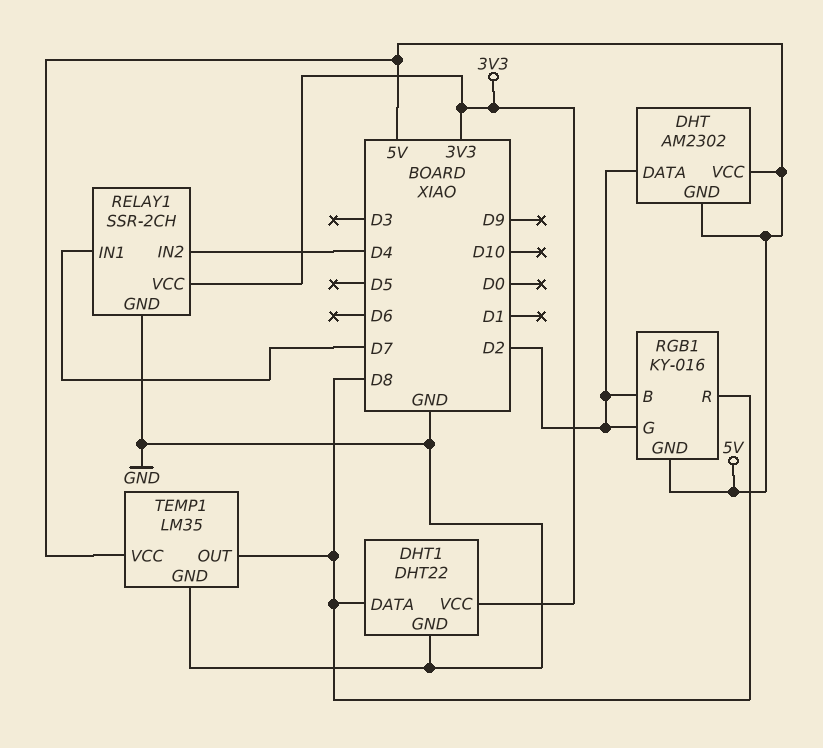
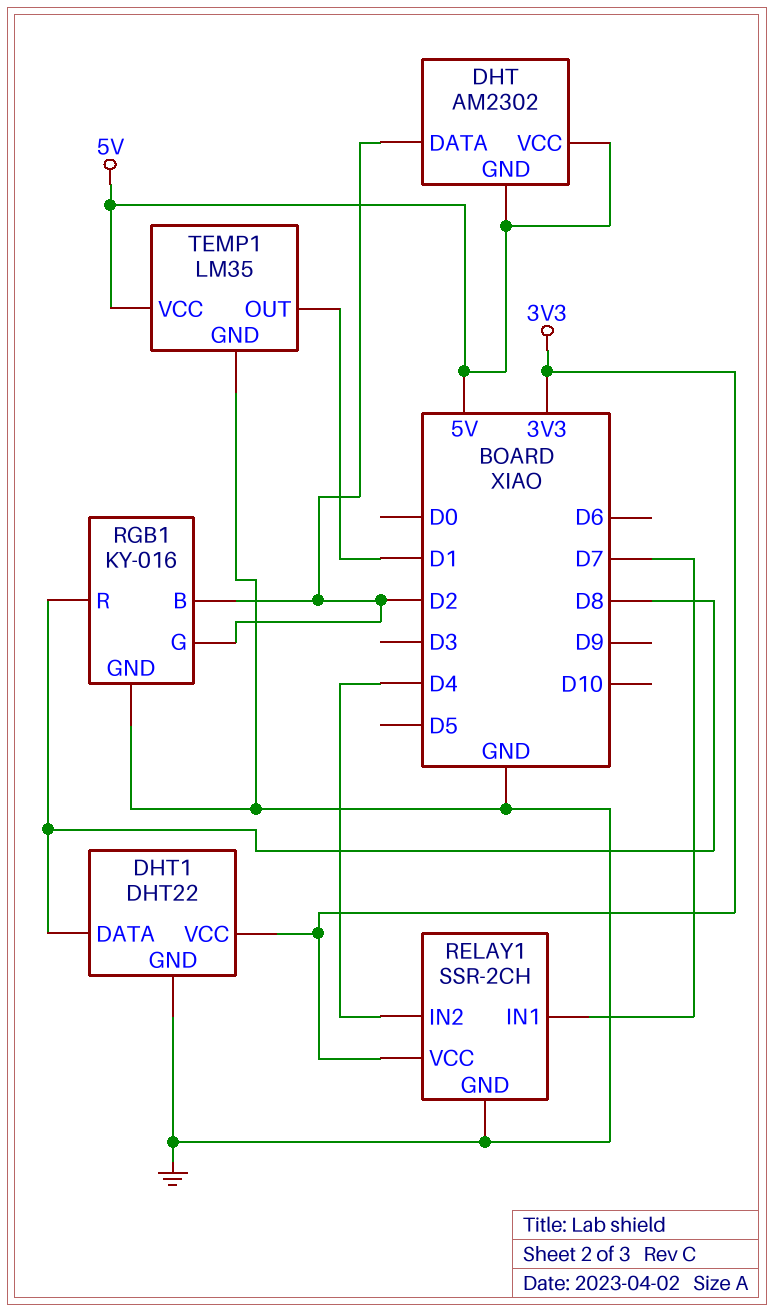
RGB1 pin GND: 5V -> GND
TEMP1 pin OUT: D8 -> D1

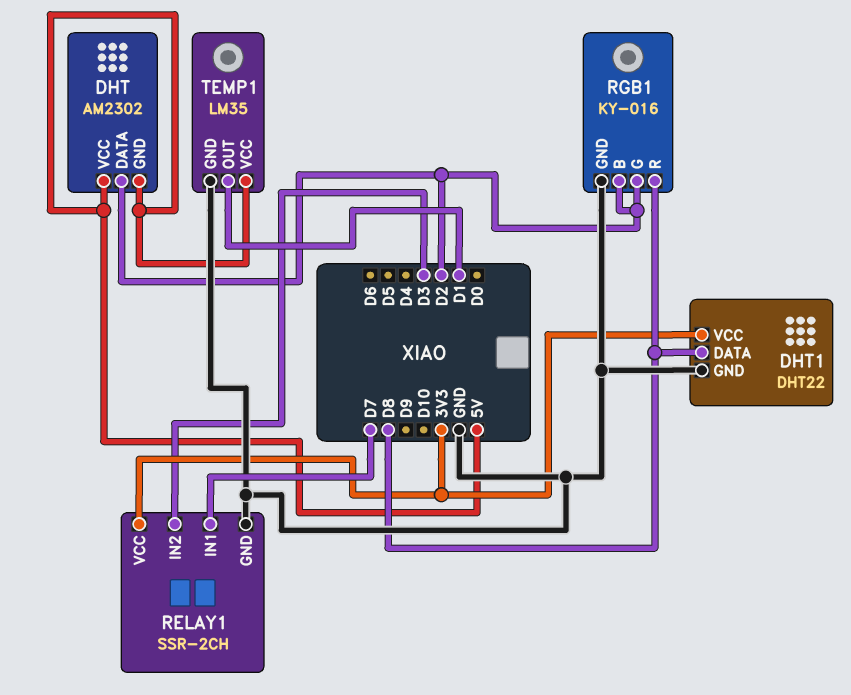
RELAY1 pin IN2: D4 -> D3

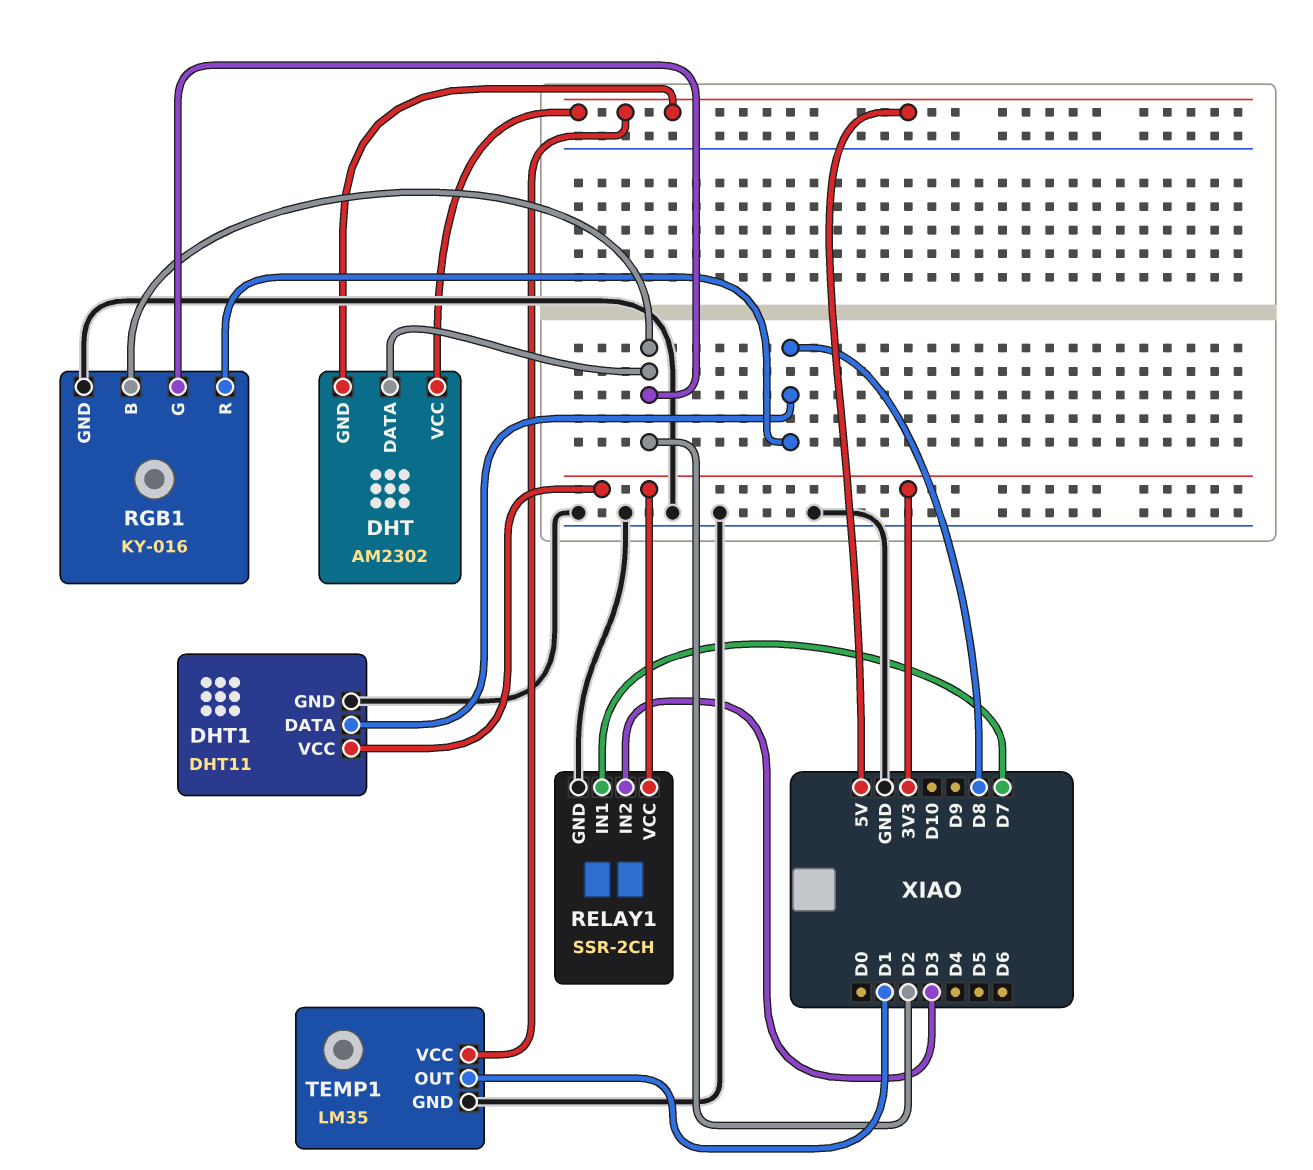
DHT1: DHT22 -> DHT11

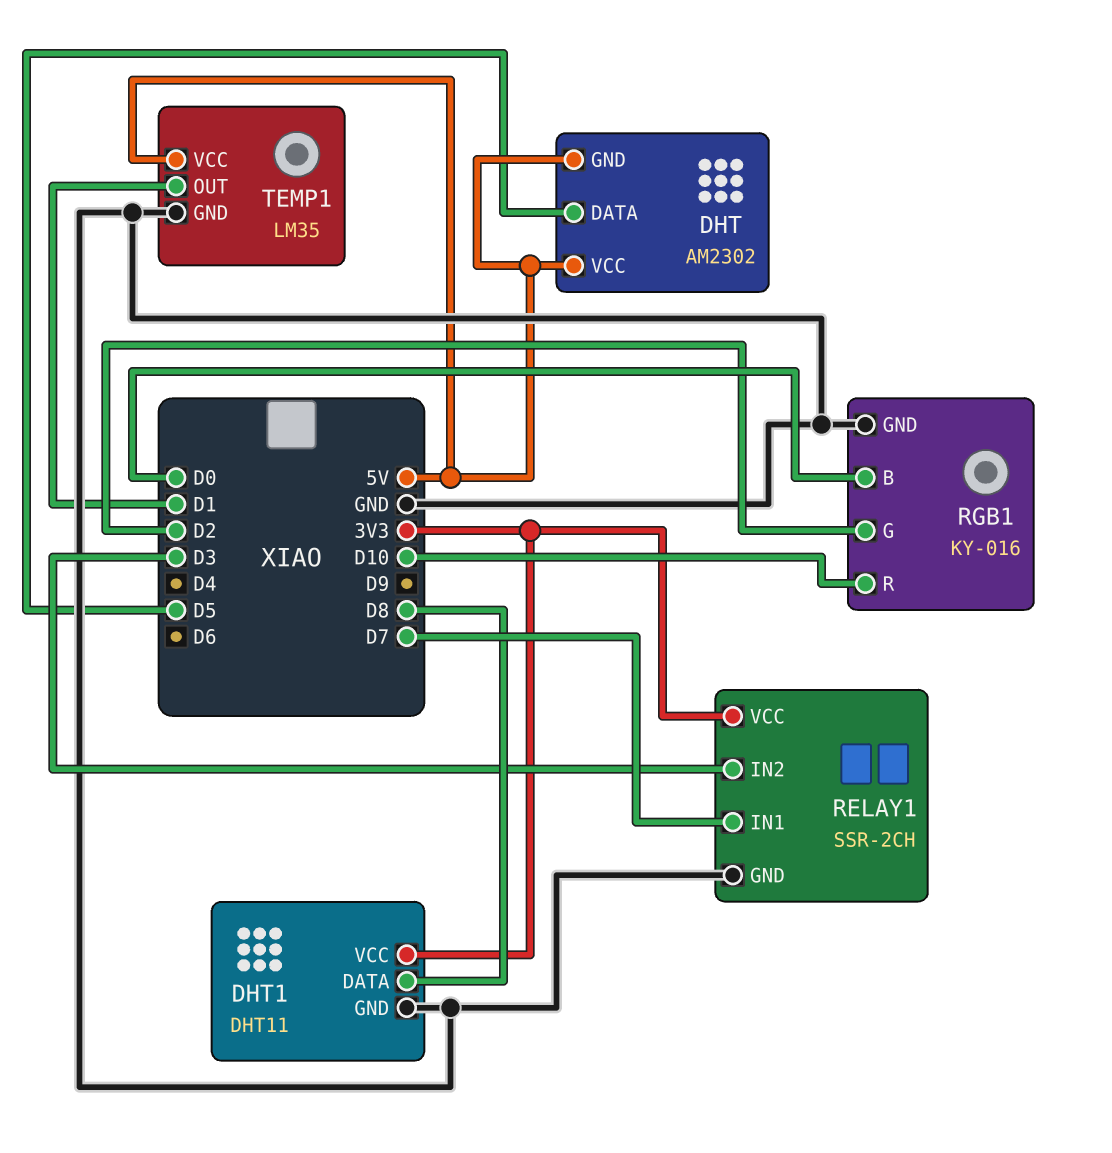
DHT pin DATA: D2 -> D5
RGB1 pin B: D2 -> D0
RGB1 pin R: D8 -> D10

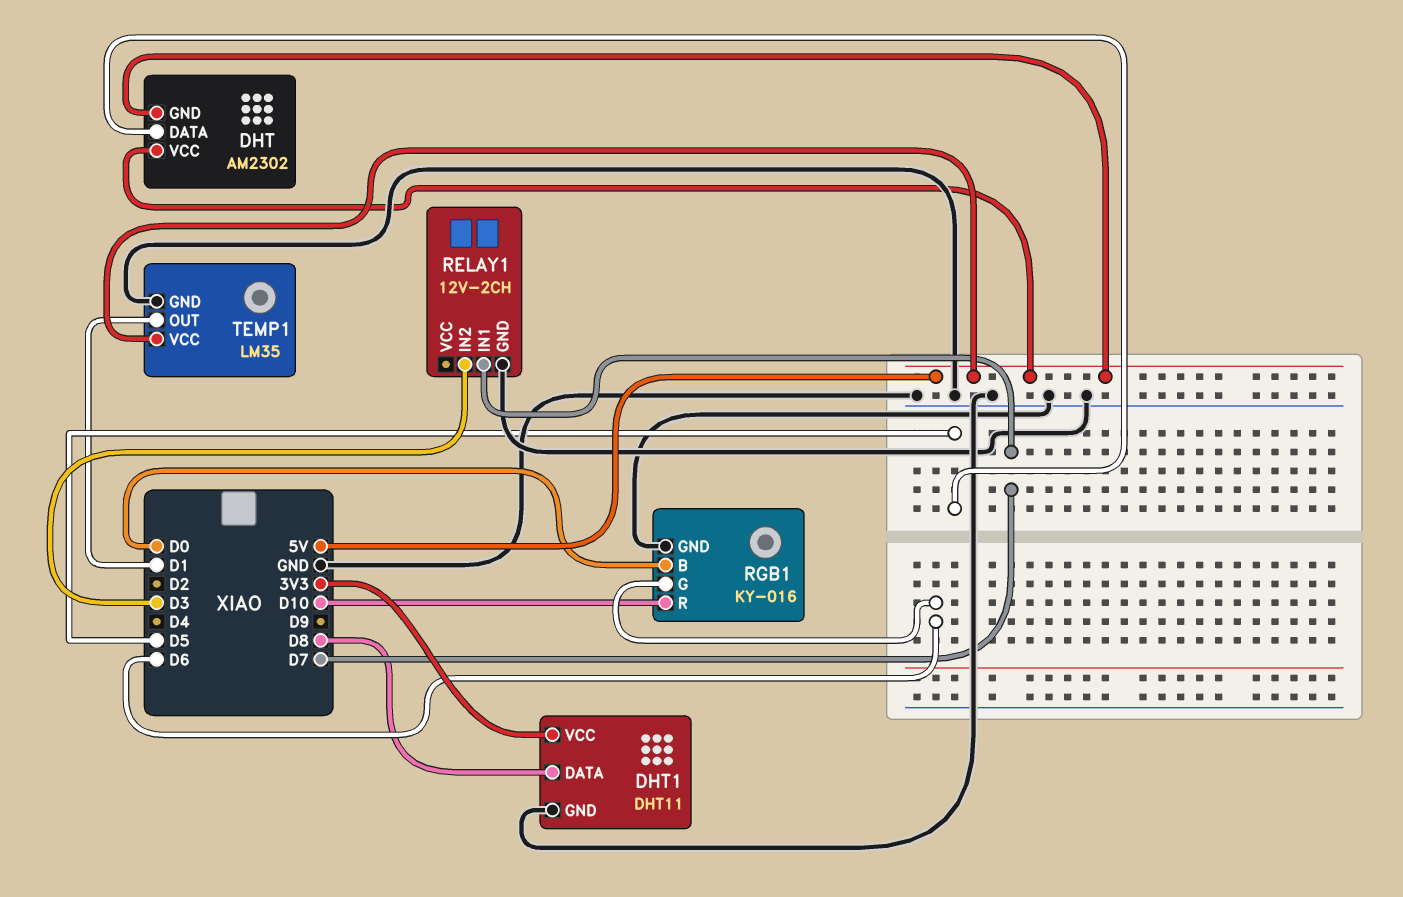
RELAY1: SSR-2CH -> 12V-2CH
RELAY1 pin VCC: 3V3 -> none
RGB1 pin G: D2 -> D6

